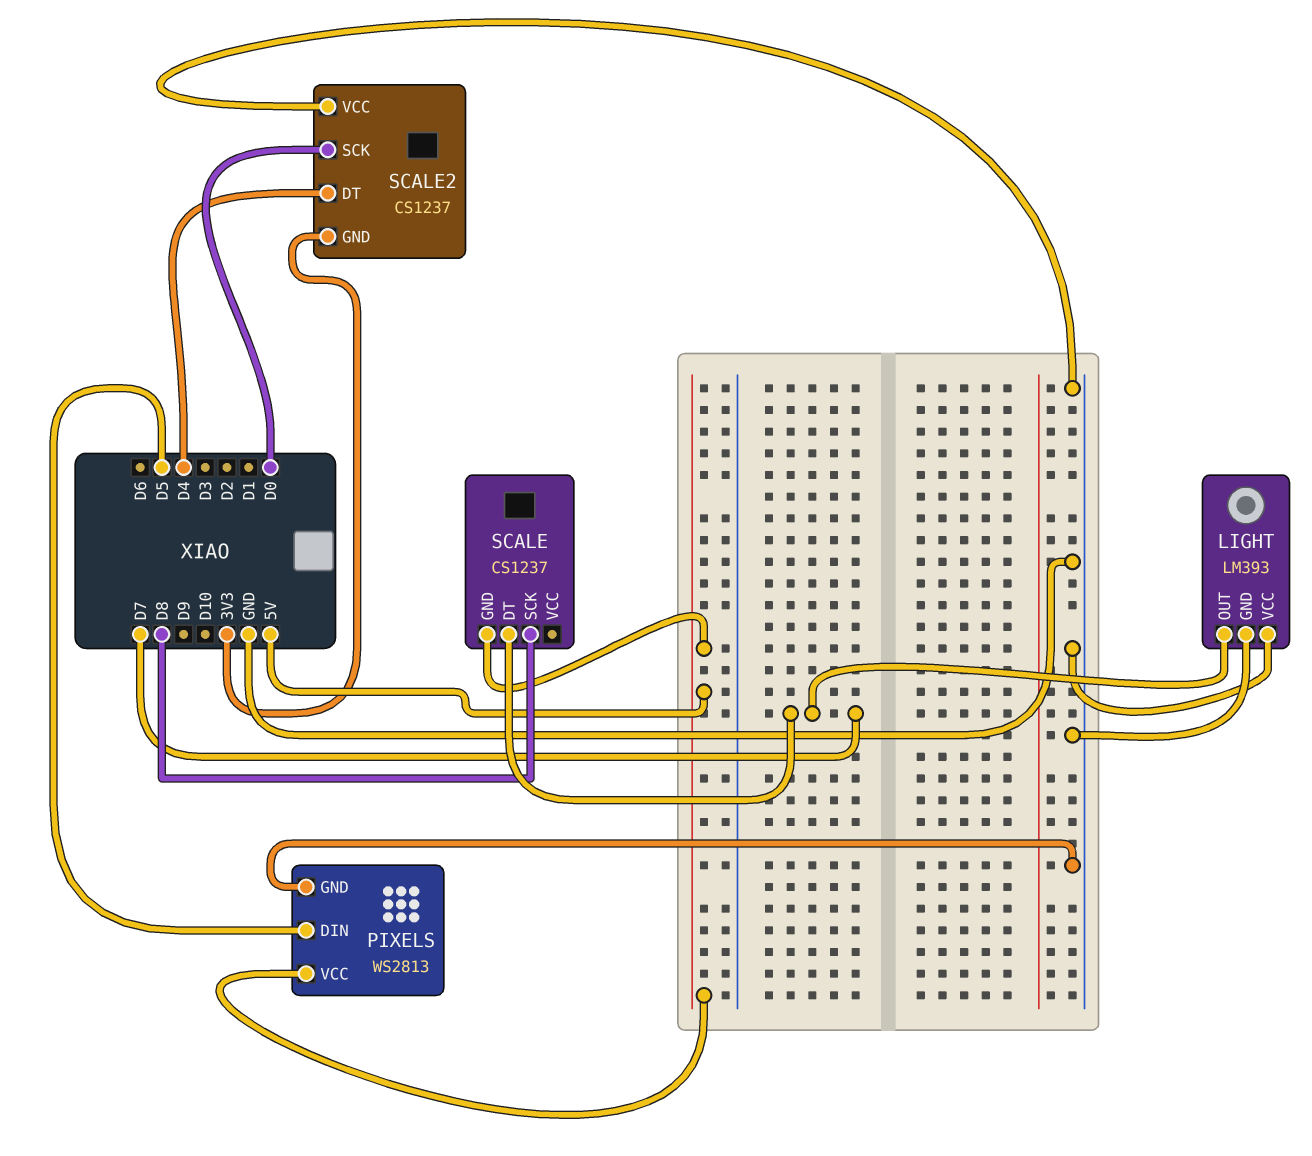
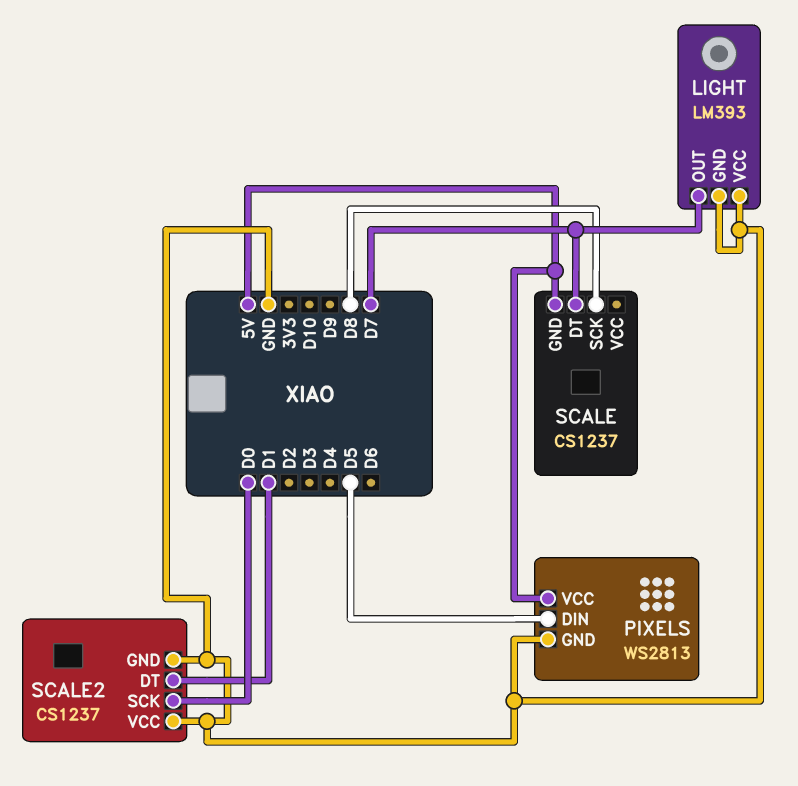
SCALE2 pin DT: D4 -> D1
SCALE2 pin GND: 3V3 -> GND

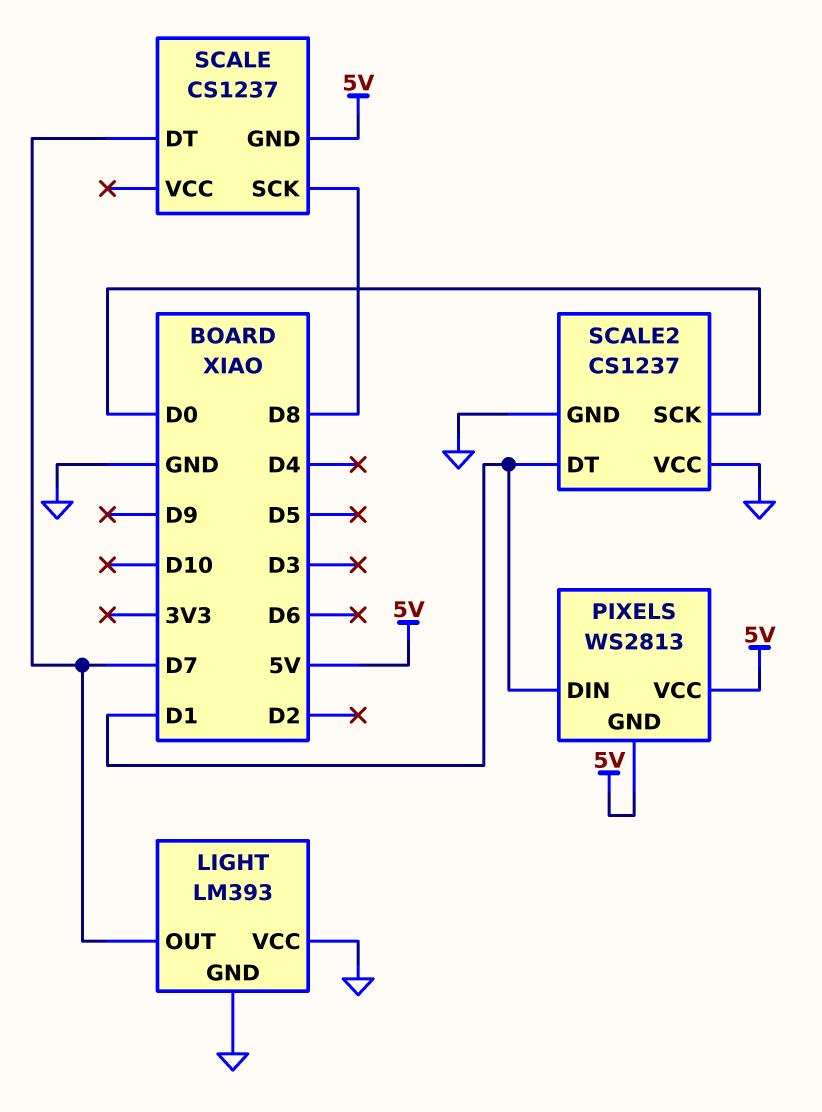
PIXELS pin DIN: D5 -> D1
PIXELS pin GND: GND -> 5V

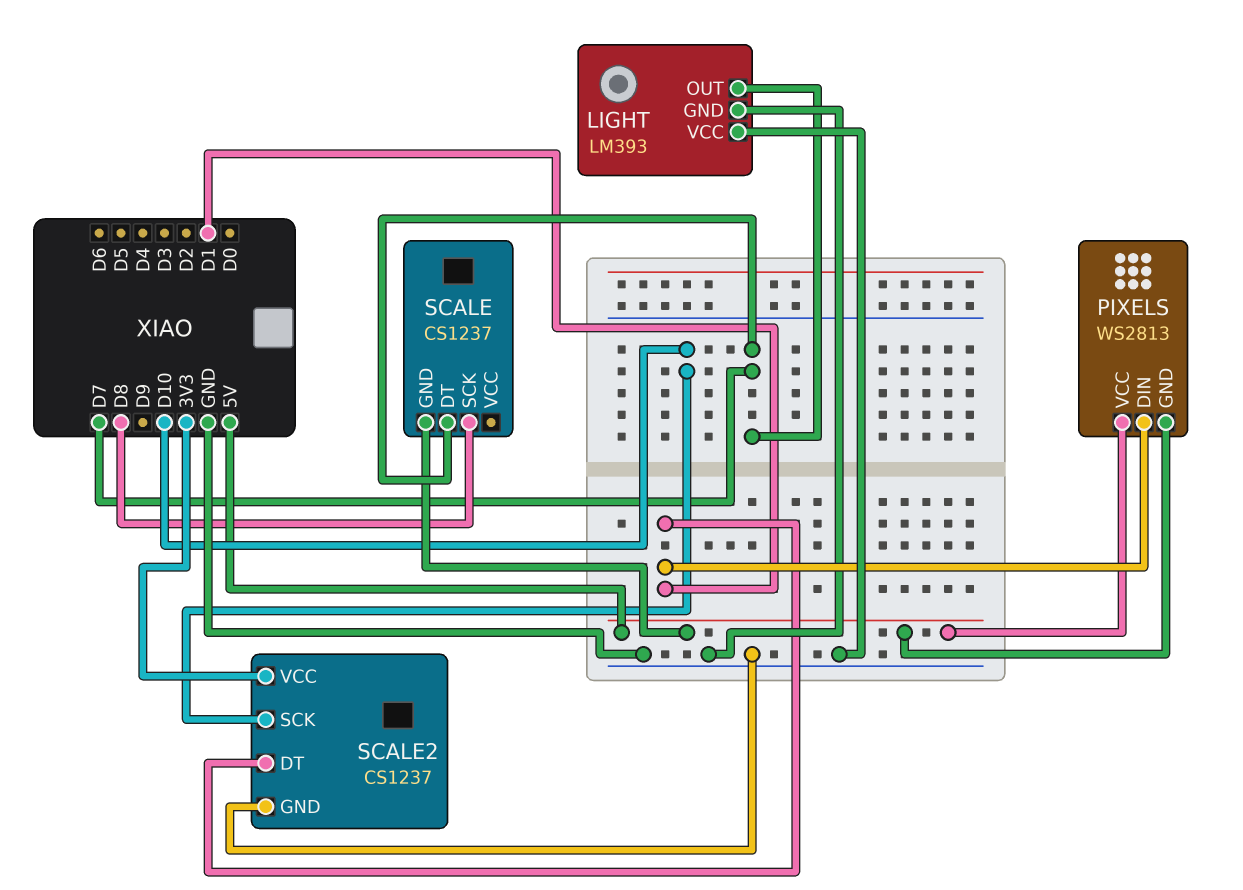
SCALE2 pin SCK: D0 -> D10
SCALE2 pin VCC: GND -> 3V3

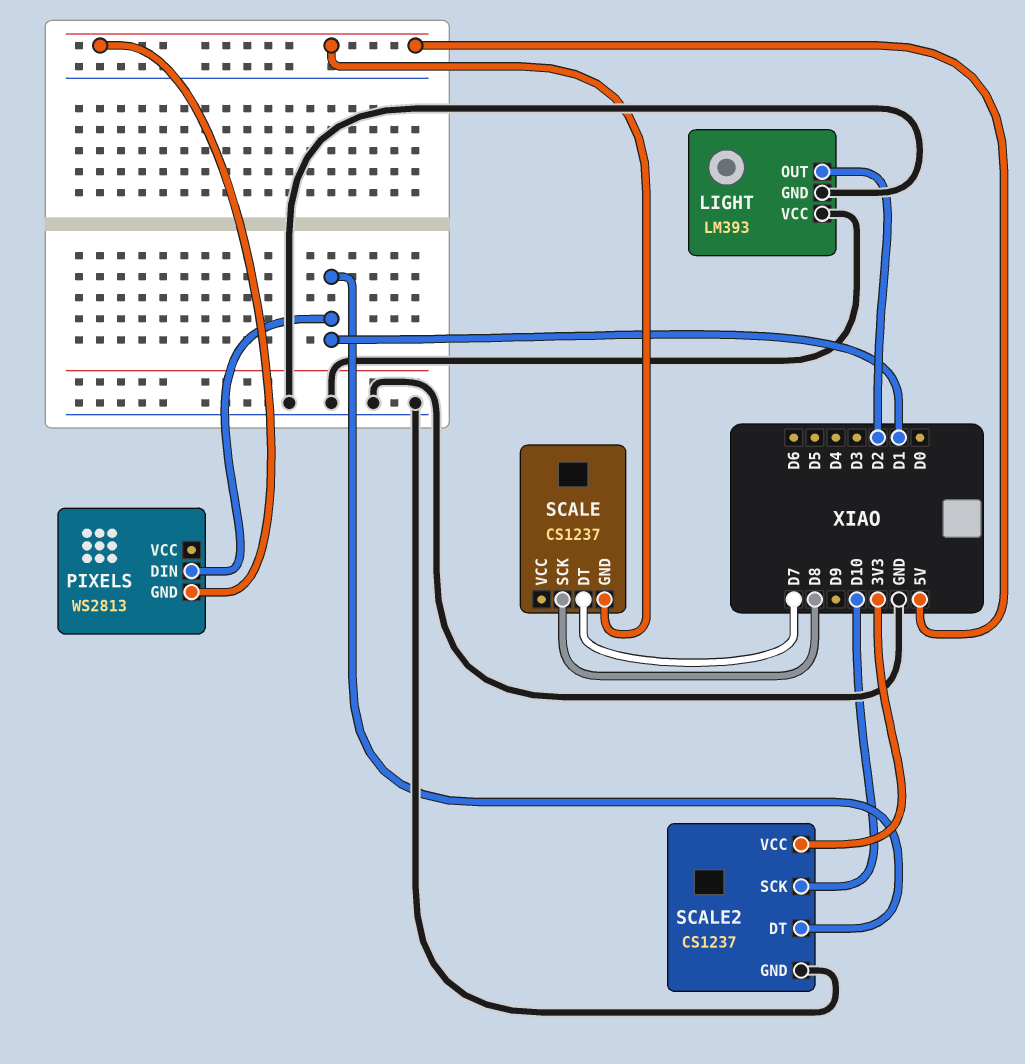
LIGHT pin OUT: D7 -> D2
PIXELS pin VCC: 5V -> none

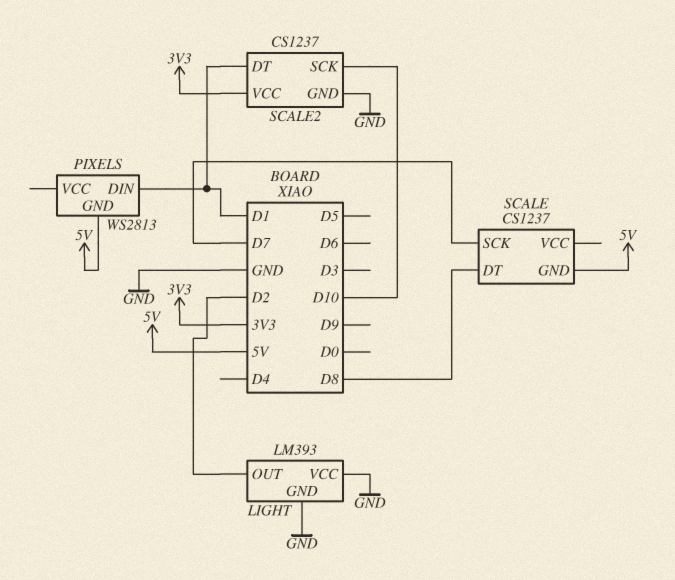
SCALE pin DT: D7 -> D8
SCALE pin SCK: D8 -> D7

